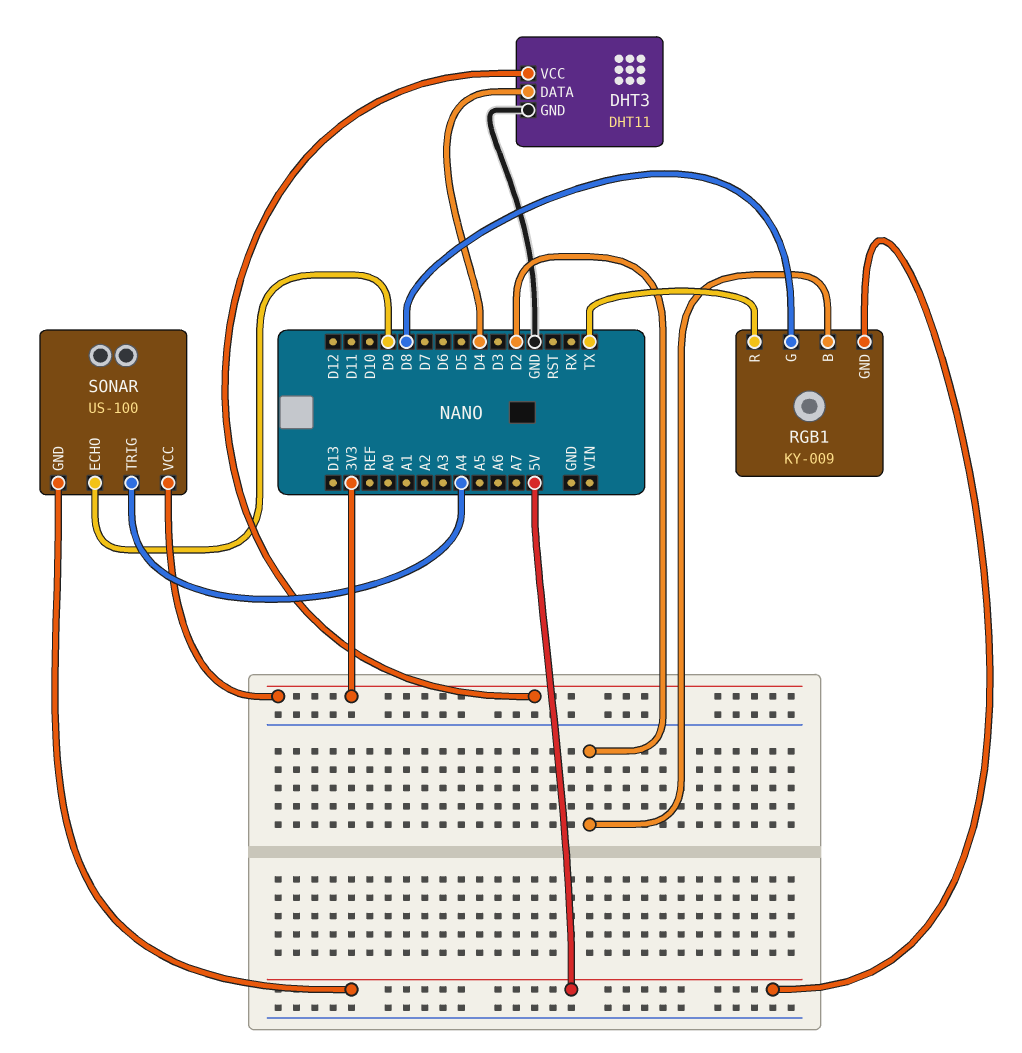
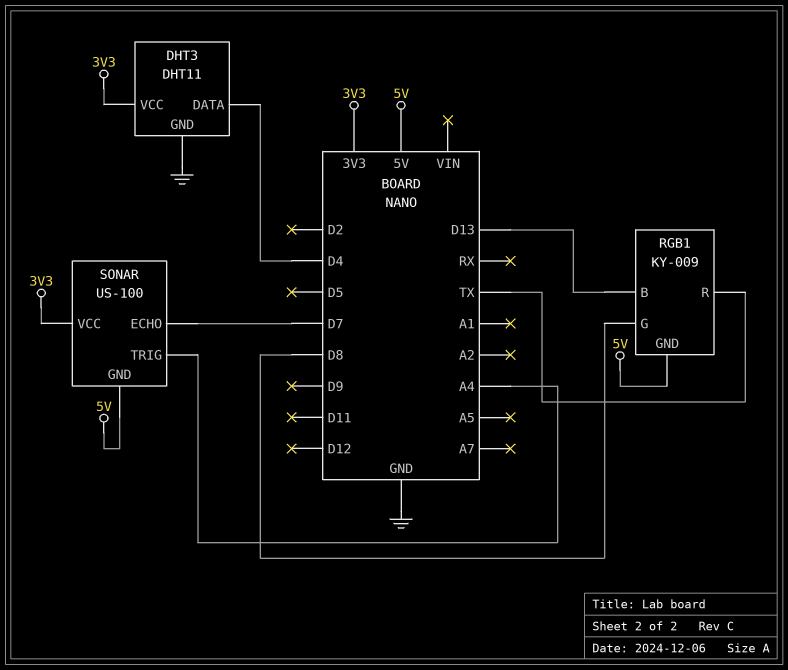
RGB1 pin B: D2 -> D13
SONAR pin ECHO: D9 -> D7

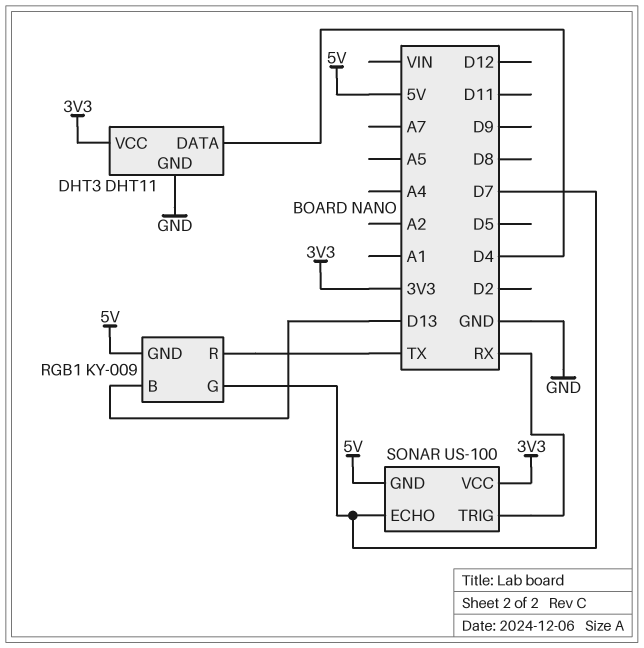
RGB1 pin G: D8 -> D7
SONAR pin TRIG: A4 -> RX

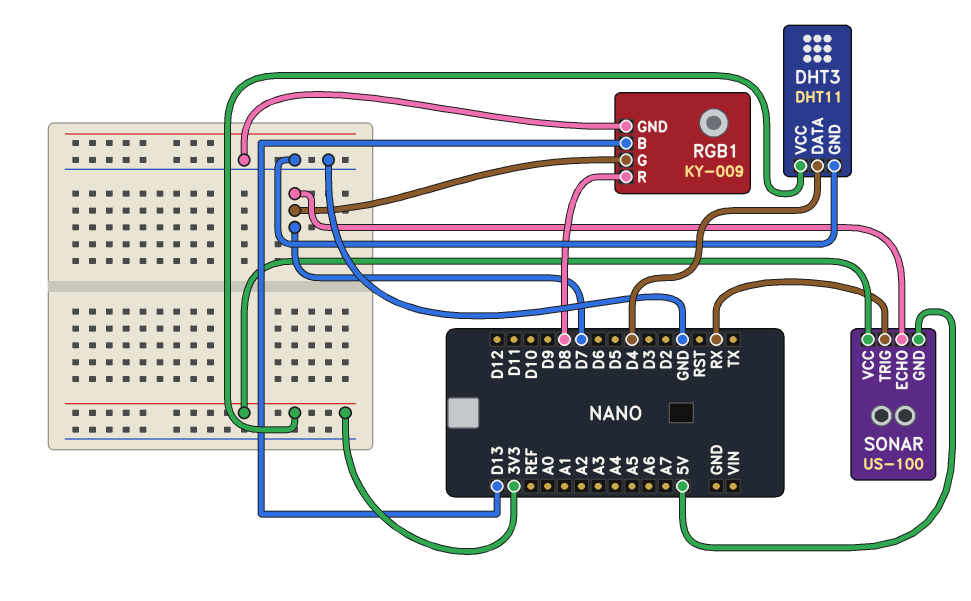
RGB1 pin GND: 5V -> GND
RGB1 pin R: TX -> D8

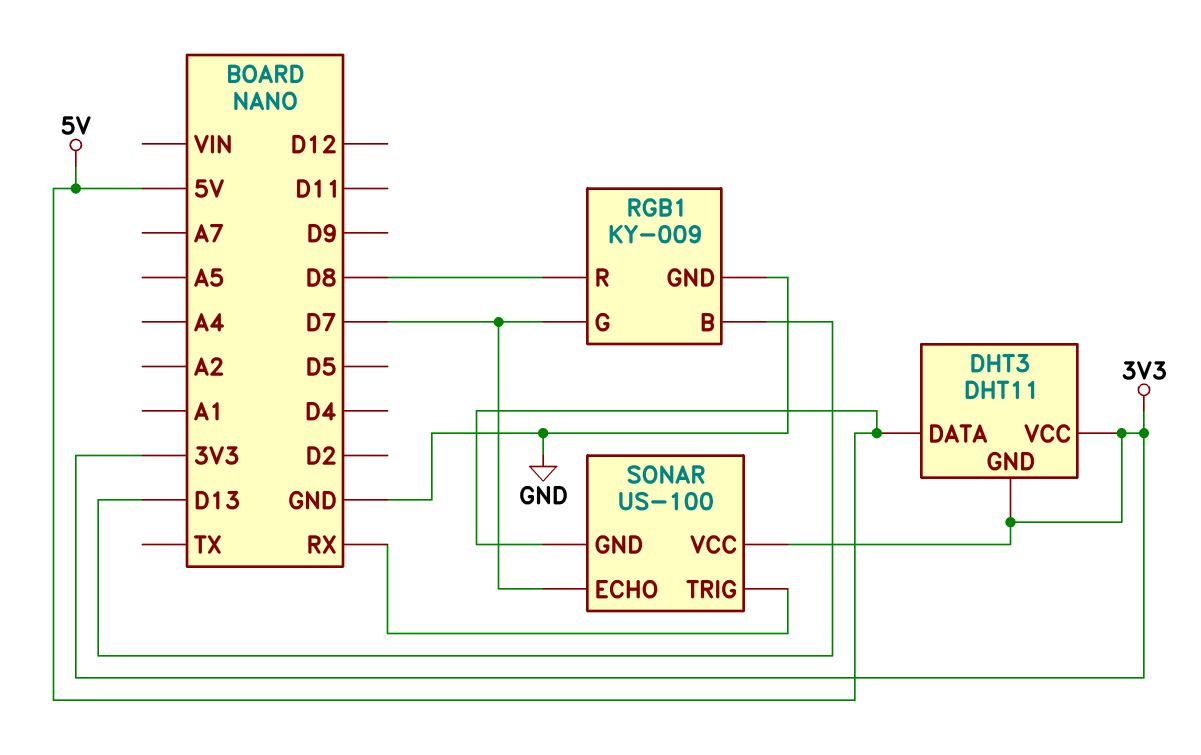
DHT3 pin DATA: D4 -> 5V
DHT3 pin GND: GND -> 3V3

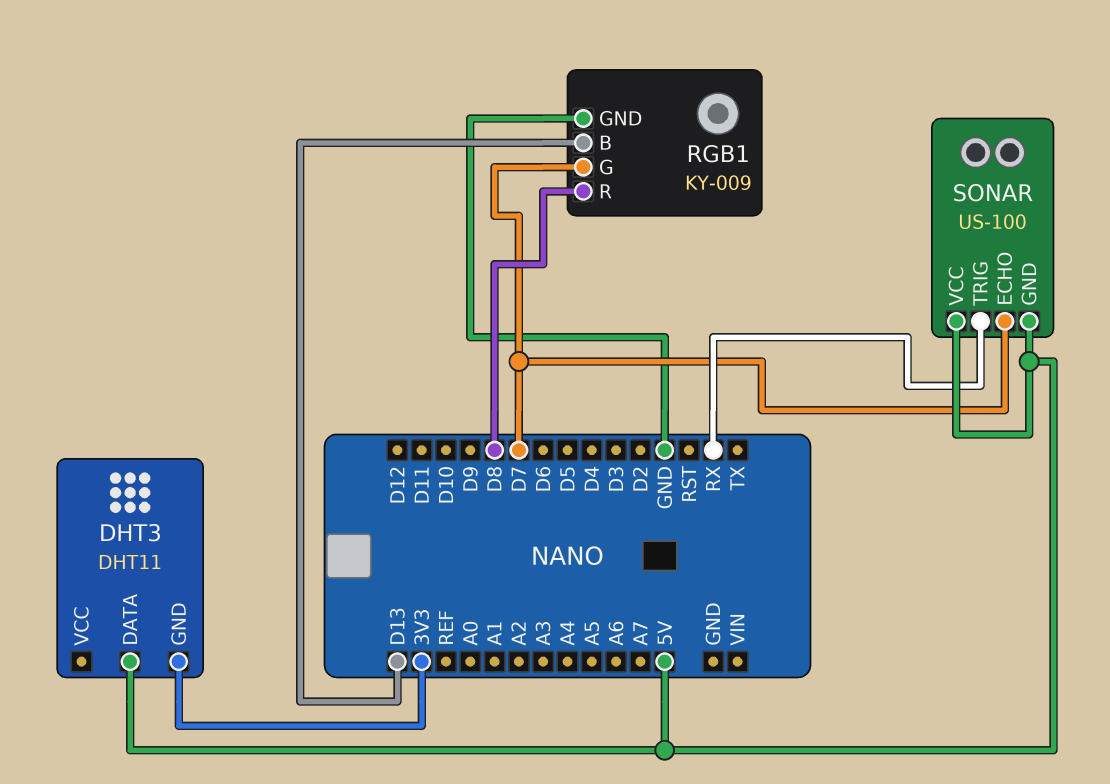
DHT3 pin VCC: 3V3 -> none
SONAR pin VCC: 3V3 -> 5V

